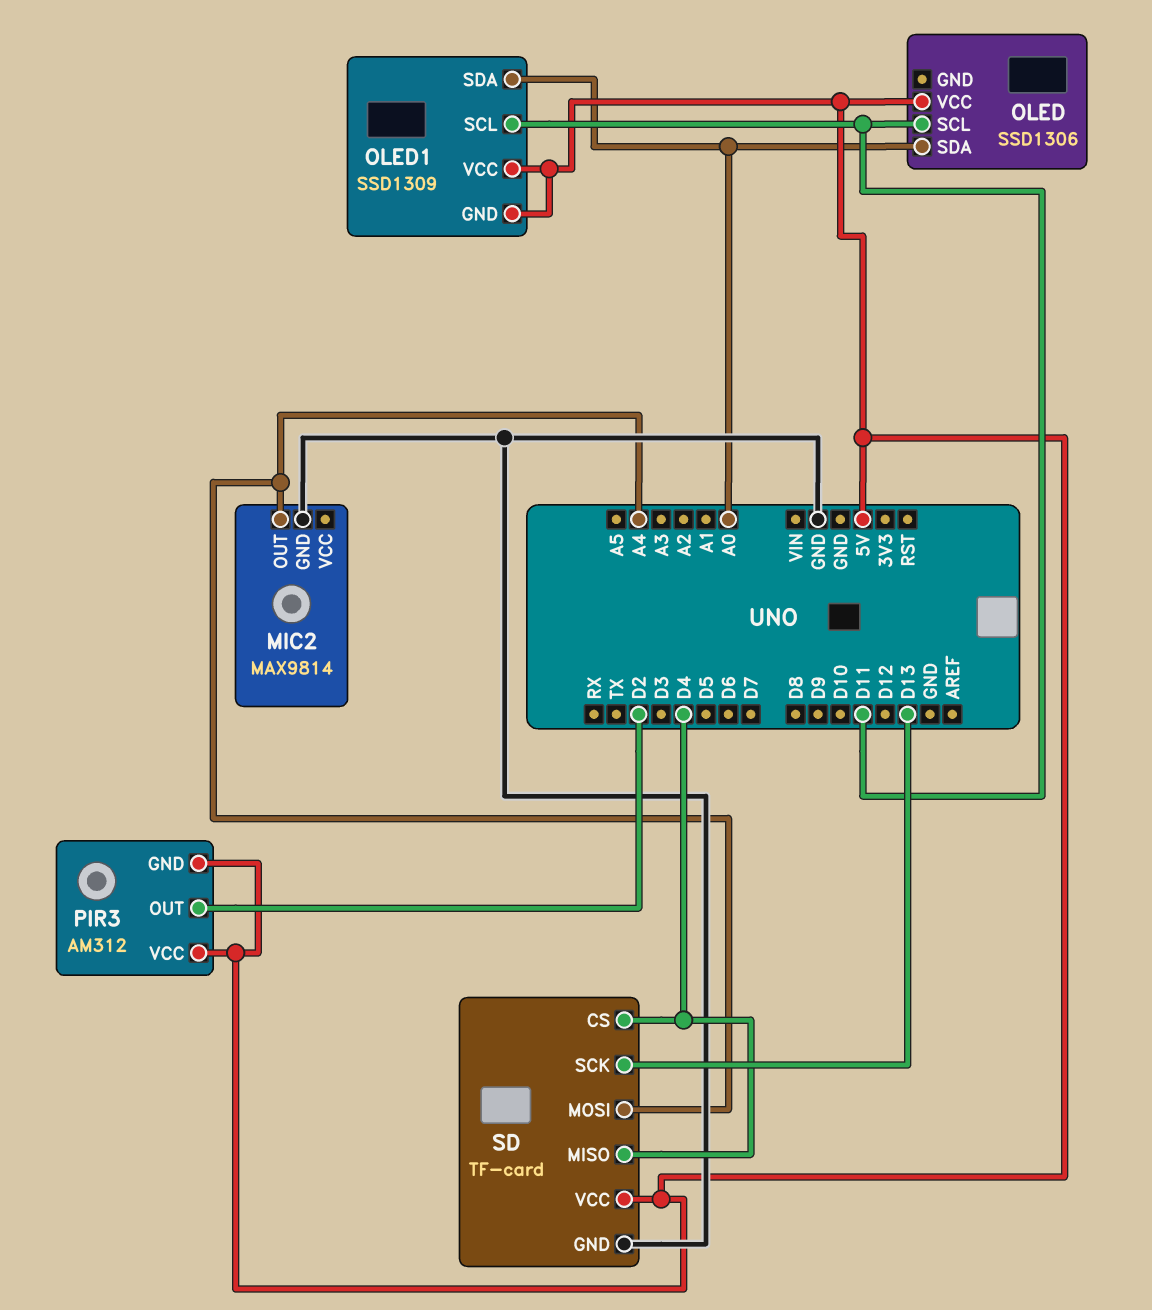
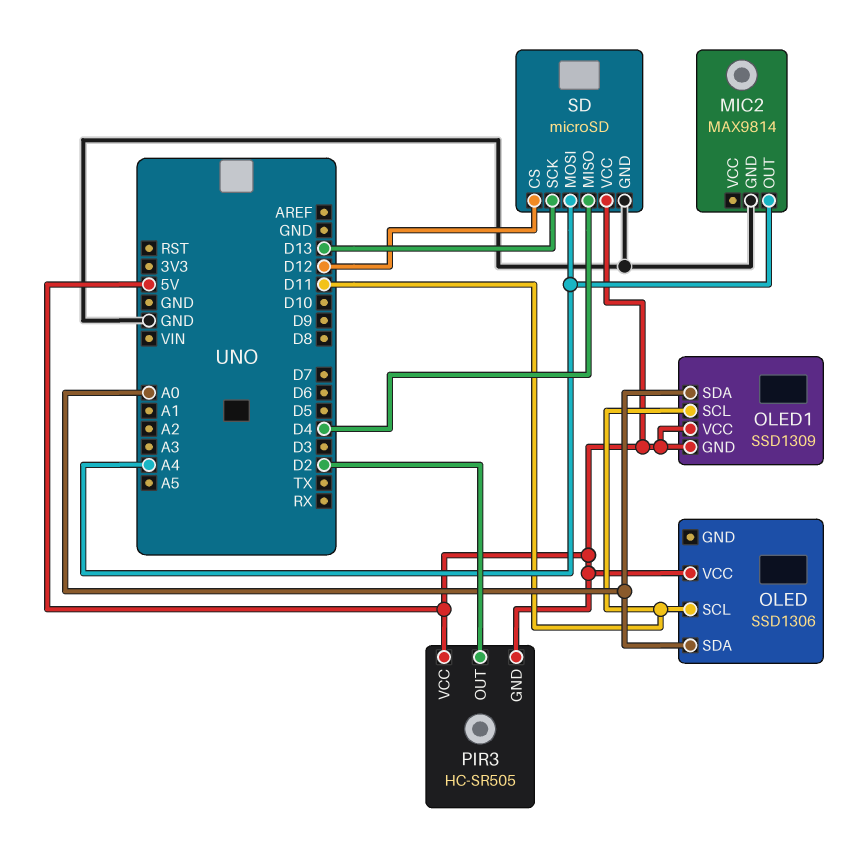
PIR3: AM312 -> HC-SR505
SD: TF-card -> microSD
SD pin CS: D4 -> D12

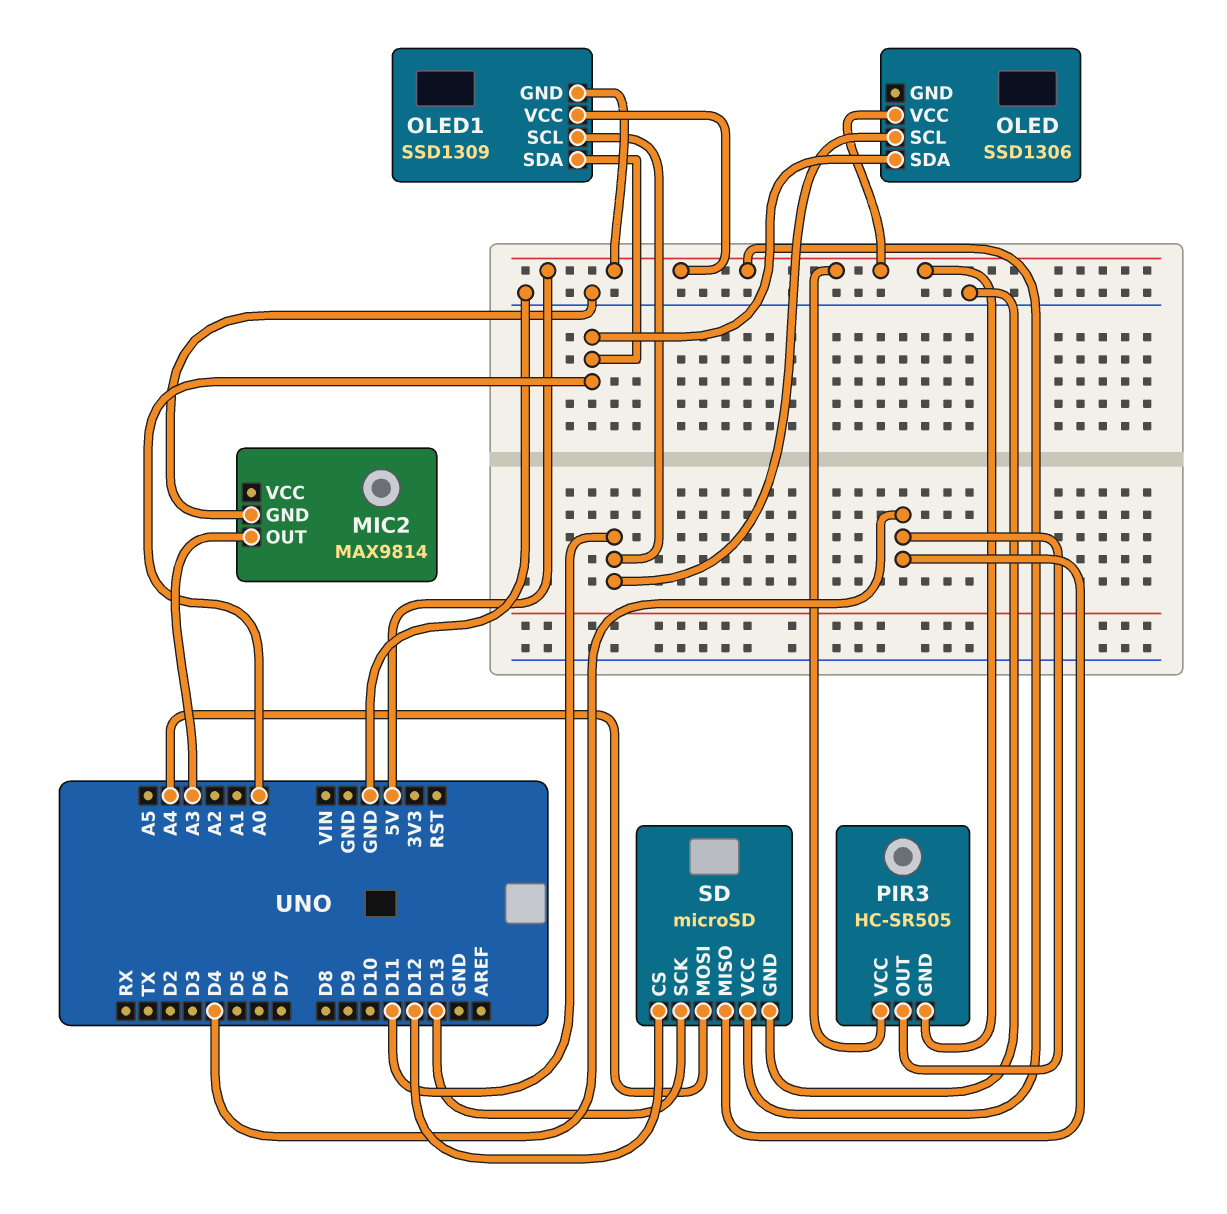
MIC2 pin OUT: A4 -> A3
PIR3 pin OUT: D2 -> D4

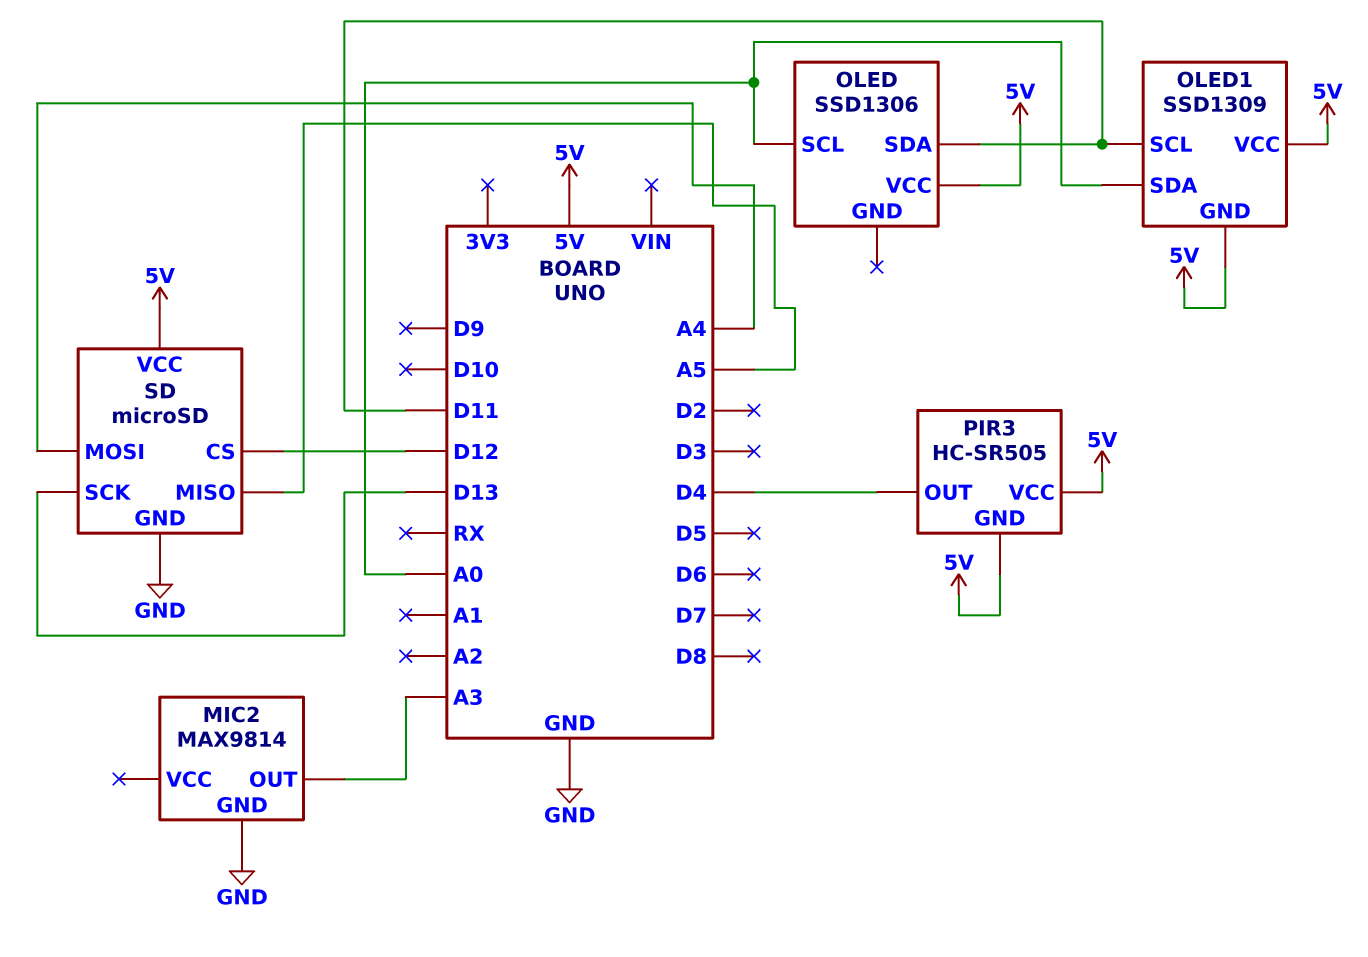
OLED pin SCL: D11 -> A0
OLED pin SDA: A0 -> D11
SD pin MISO: D4 -> A5

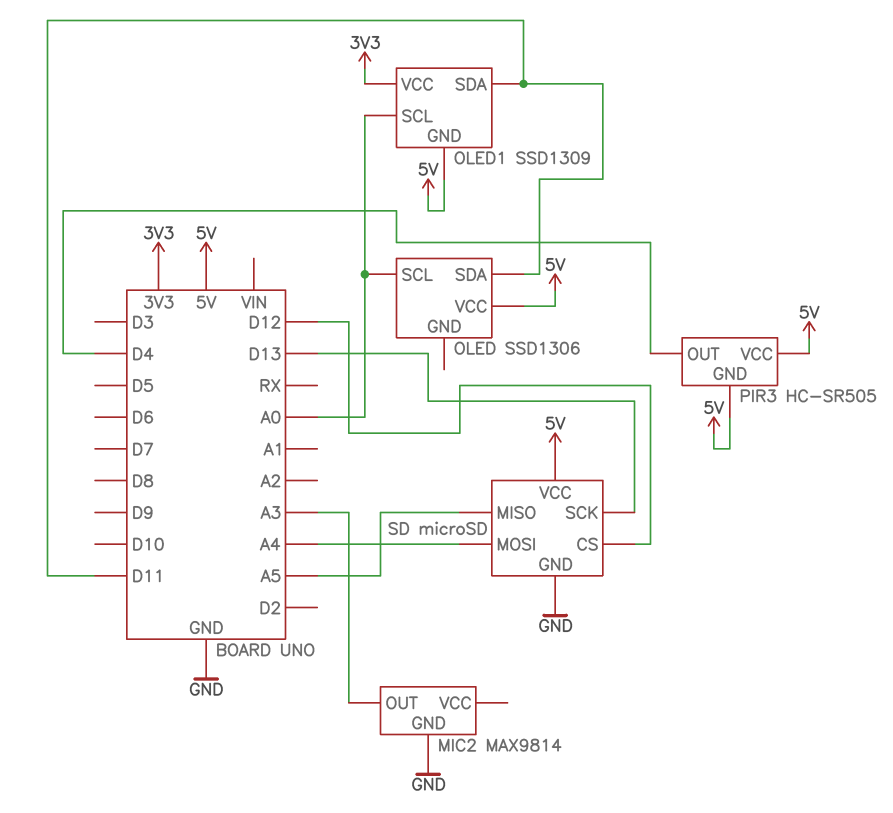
OLED1 pin SCL: D11 -> A0
OLED1 pin SDA: A0 -> D11
OLED1 pin VCC: 5V -> 3V3

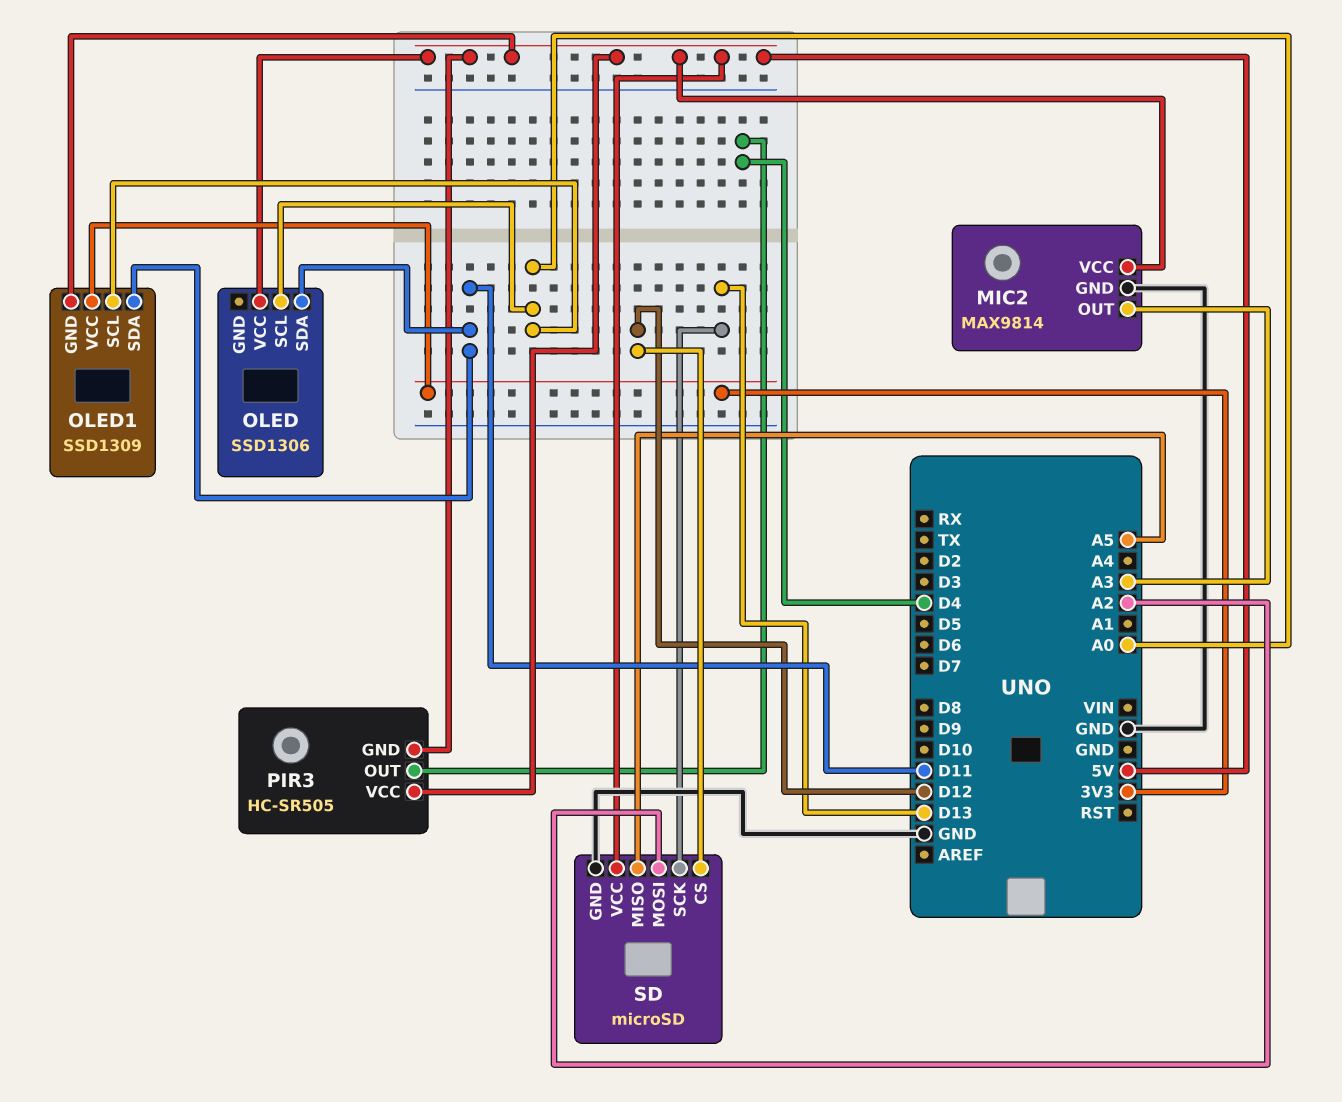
MIC2 pin VCC: none -> 5V
SD pin MOSI: A4 -> A2

